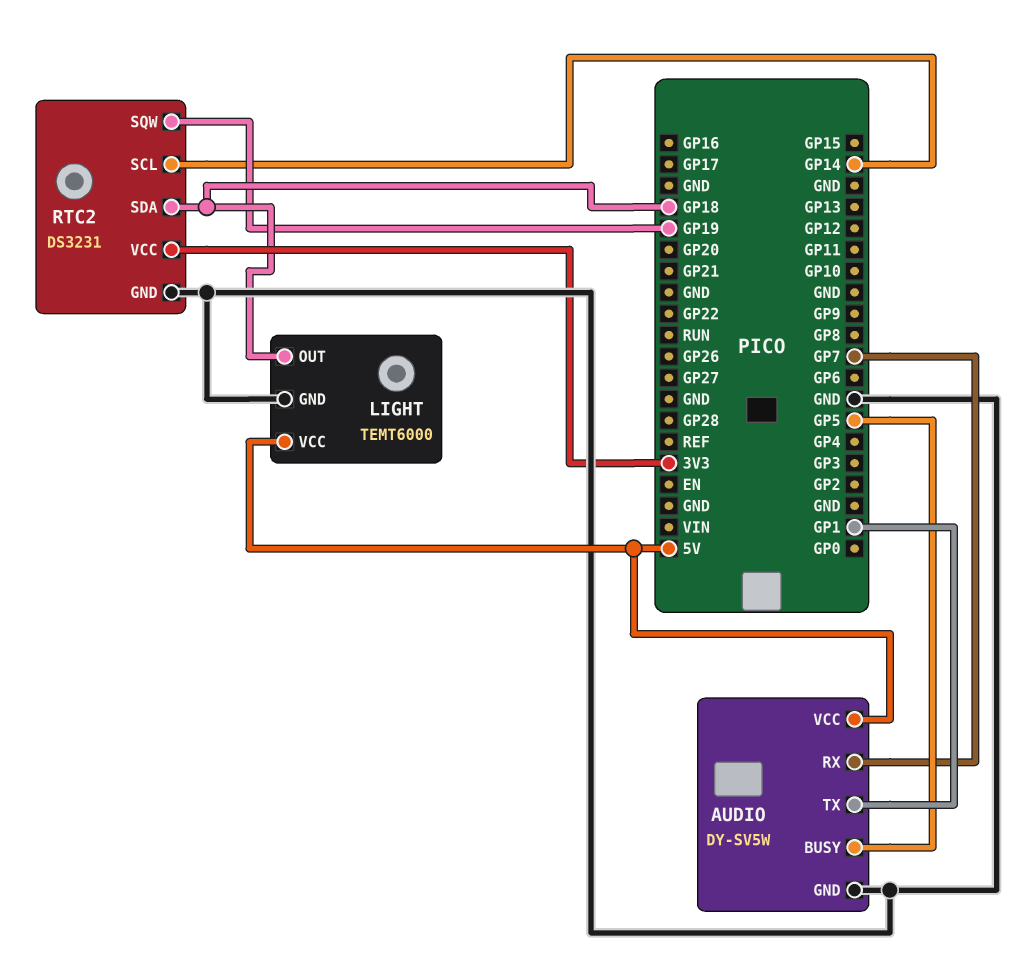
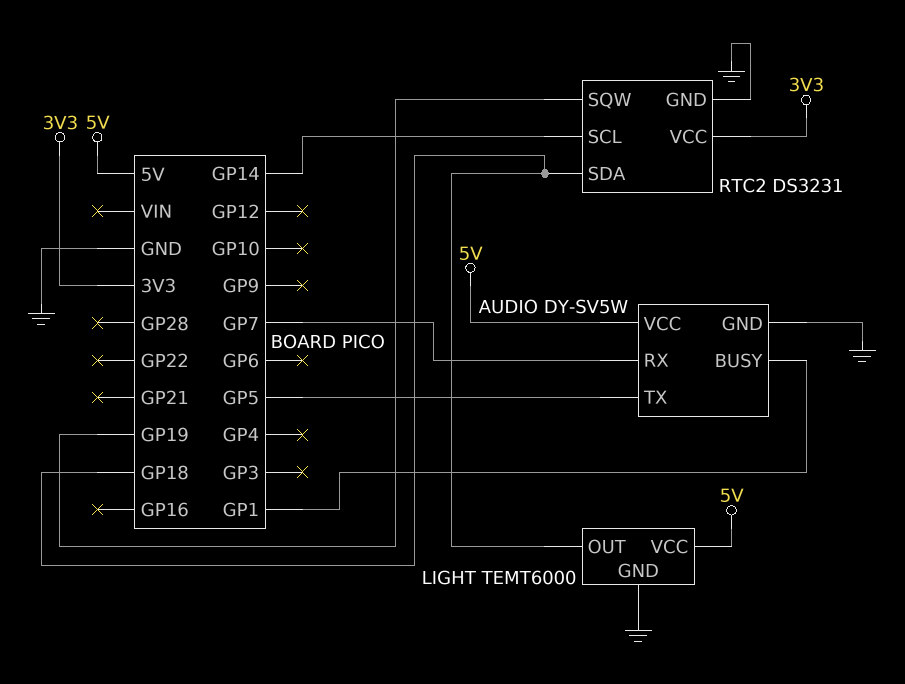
AUDIO pin BUSY: GP5 -> GP1
AUDIO pin TX: GP1 -> GP5

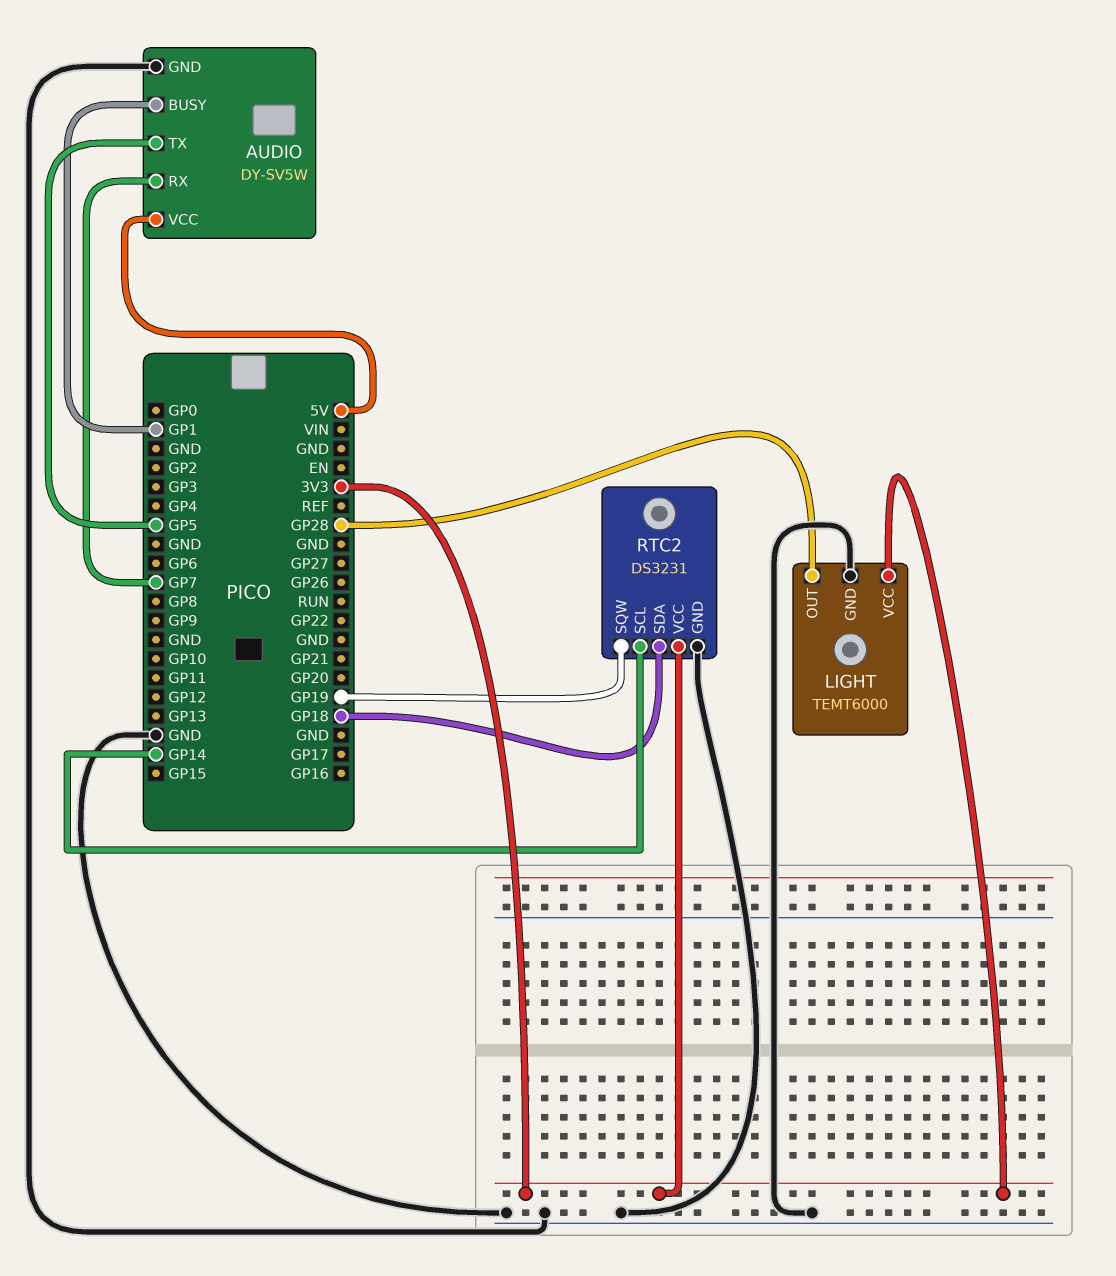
LIGHT pin OUT: GP18 -> GP28
LIGHT pin VCC: 5V -> 3V3

